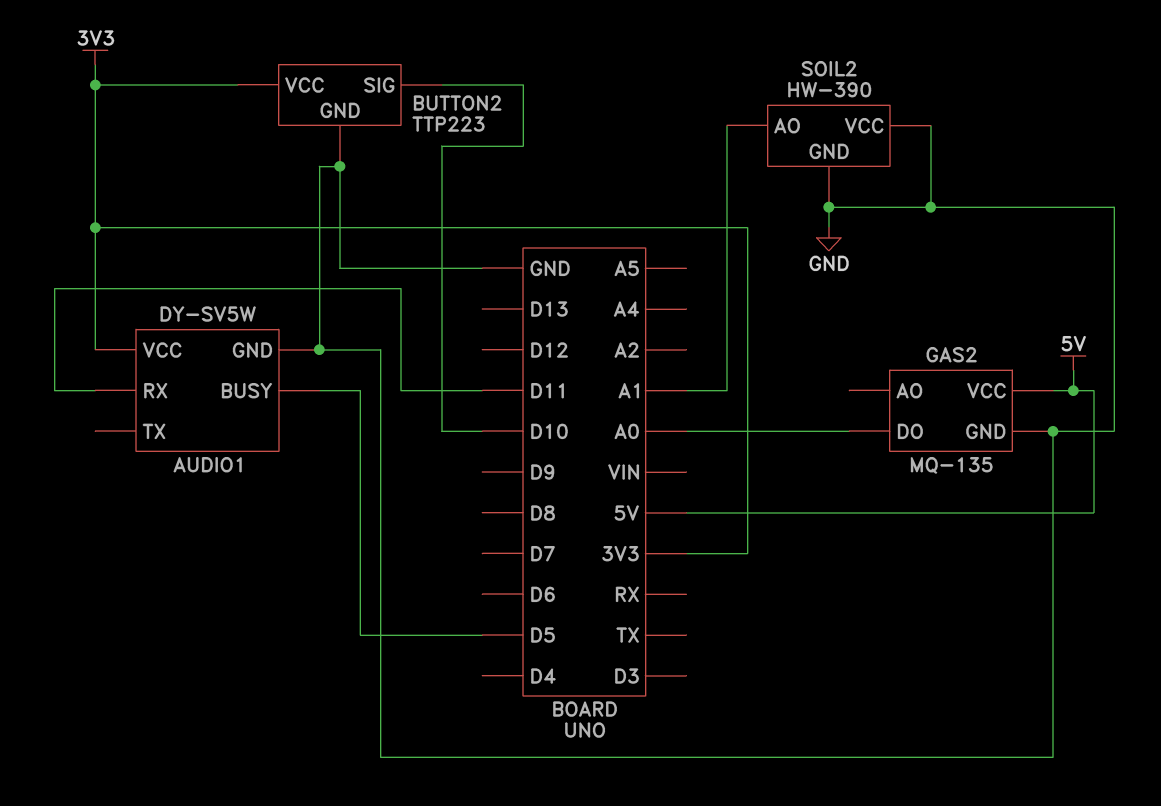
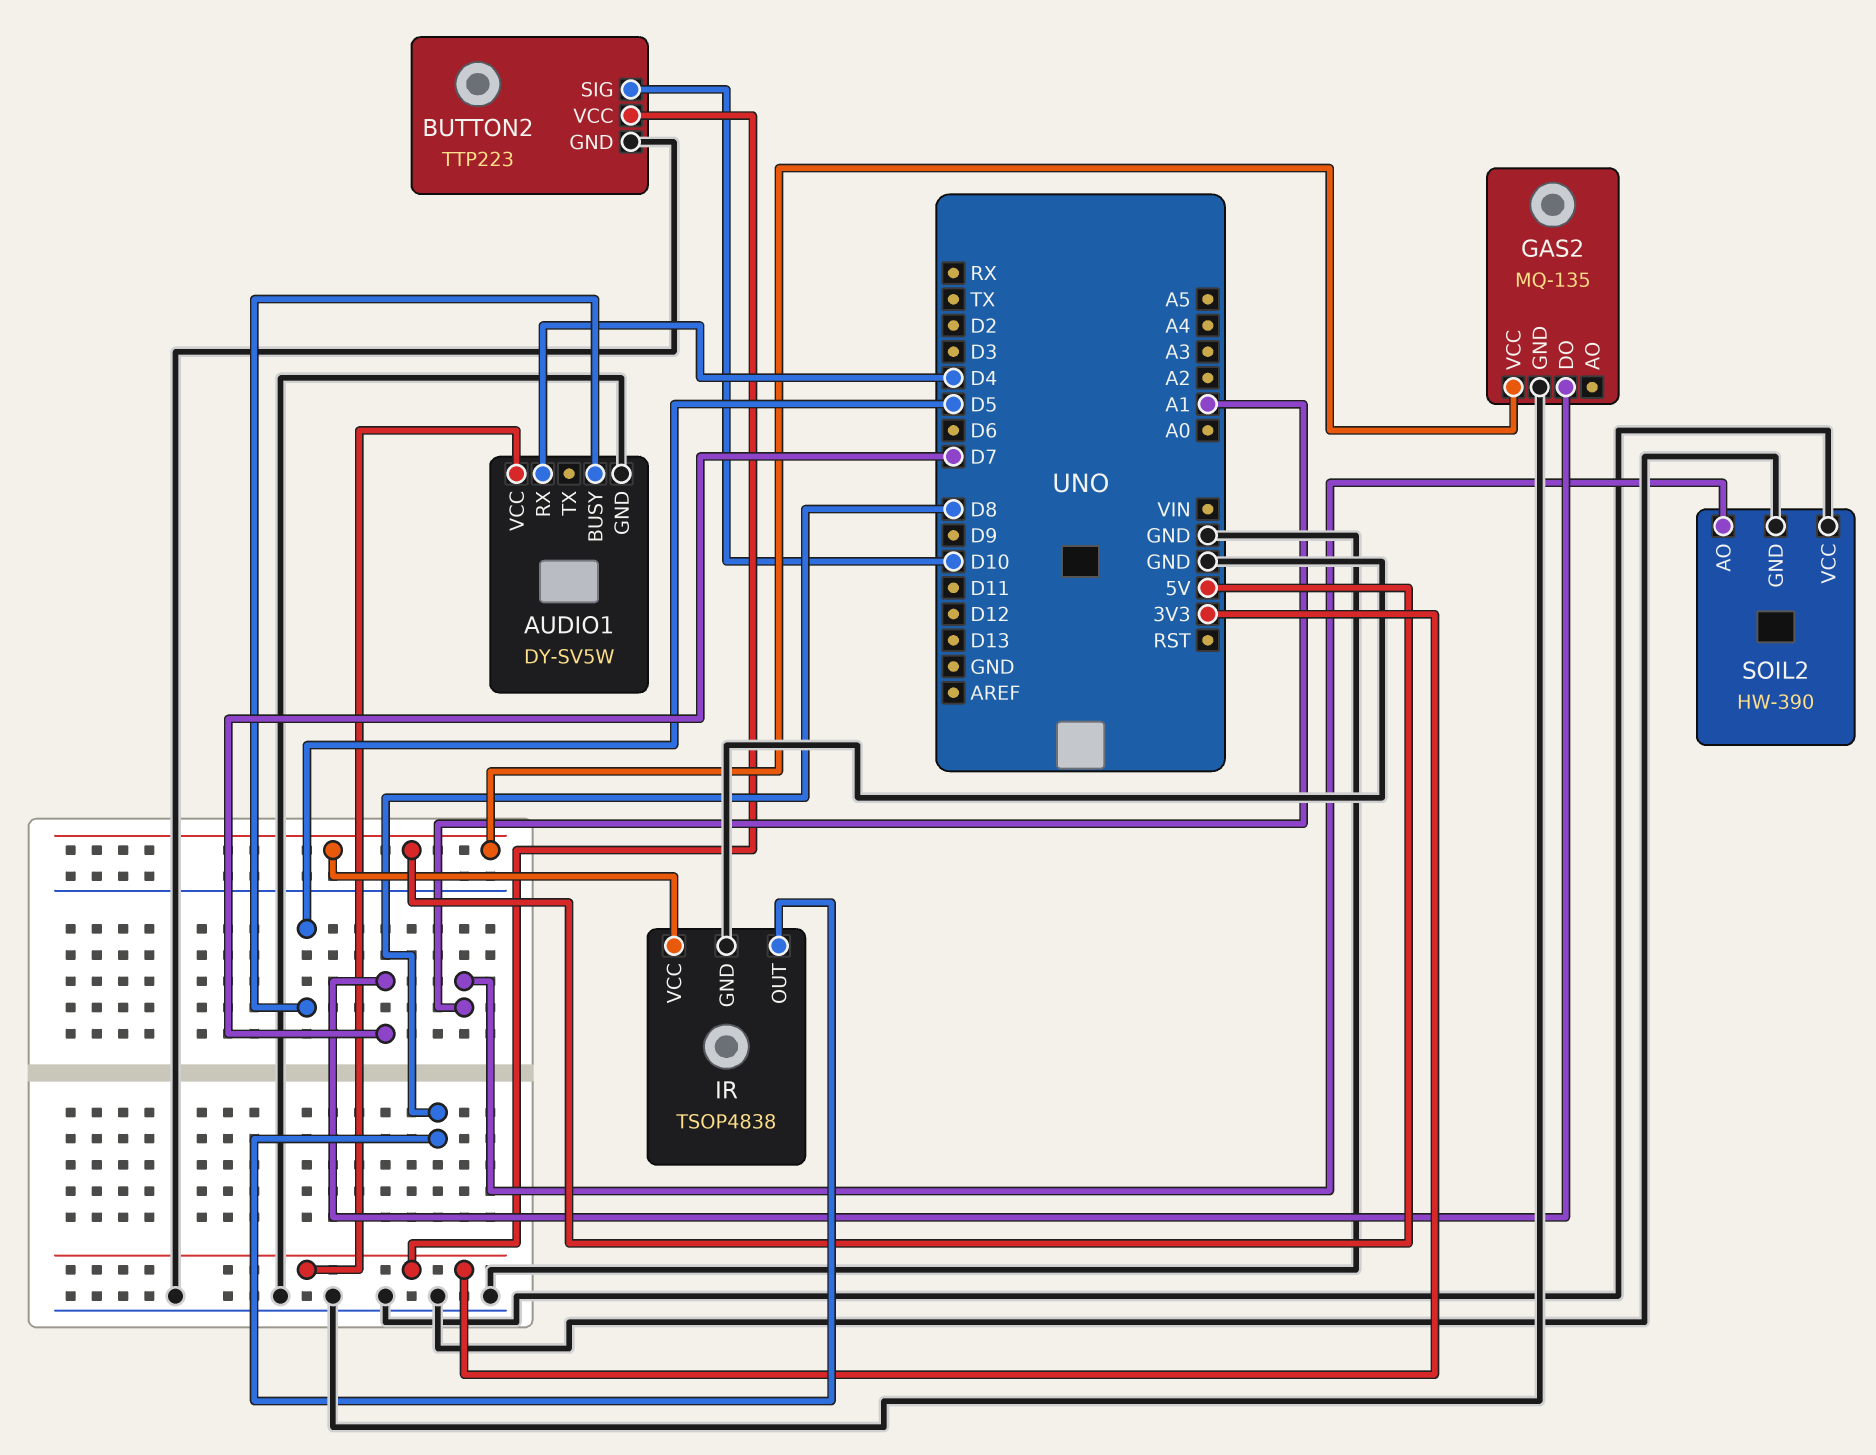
AUDIO1 pin RX: D11 -> D4
GAS2 pin DO: A0 -> D7
IR: none -> TSOP4838
IR pin GND: none -> GND
IR pin OUT: none -> D8
IR pin VCC: none -> 5V

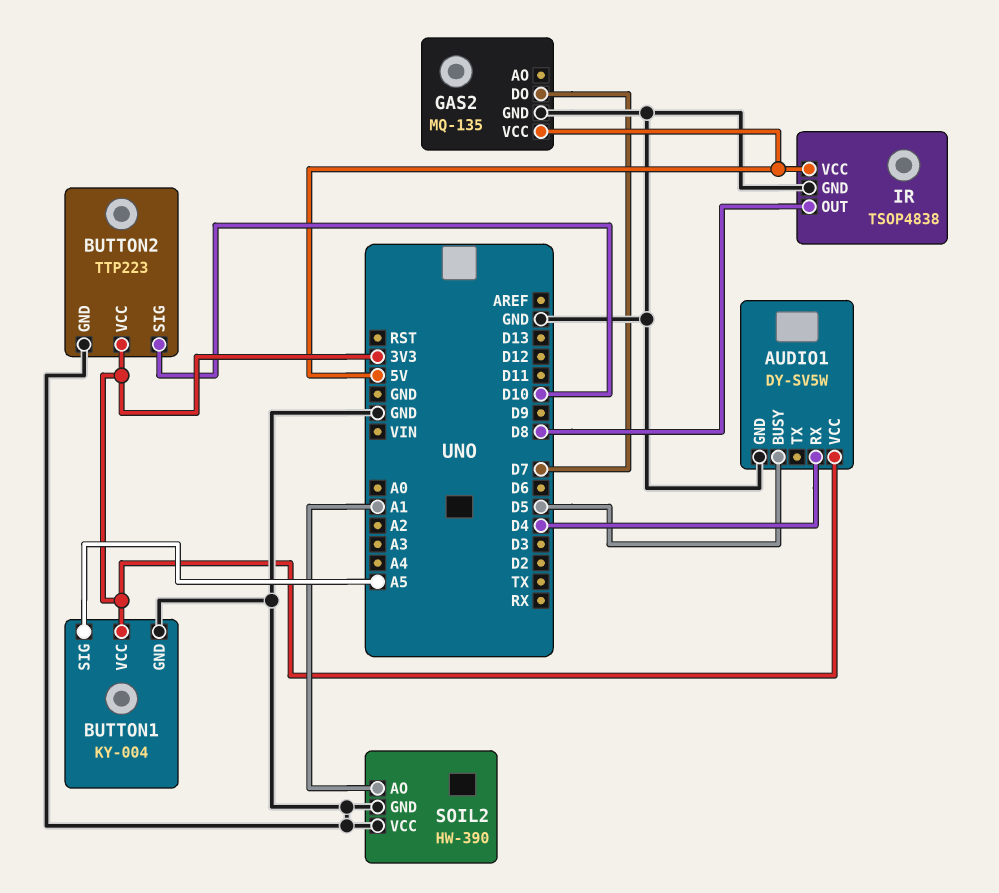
BUTTON1: none -> KY-004
BUTTON1 pin GND: none -> GND
BUTTON1 pin SIG: none -> A5
BUTTON1 pin VCC: none -> 3V3

